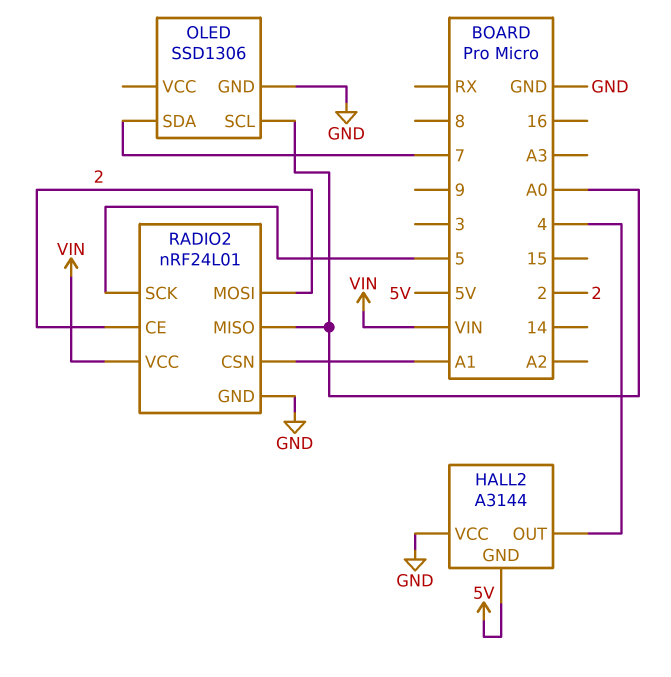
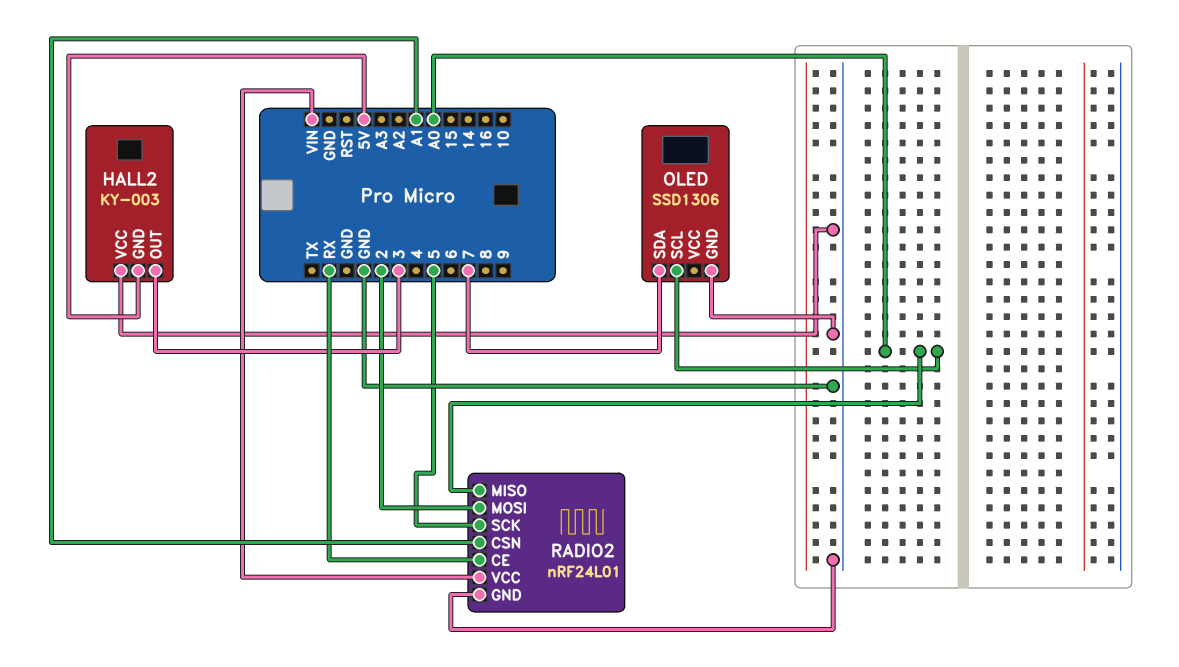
HALL2: A3144 -> KY-003
HALL2 pin OUT: 4 -> 3
RADIO2 pin CE: 2 -> RX

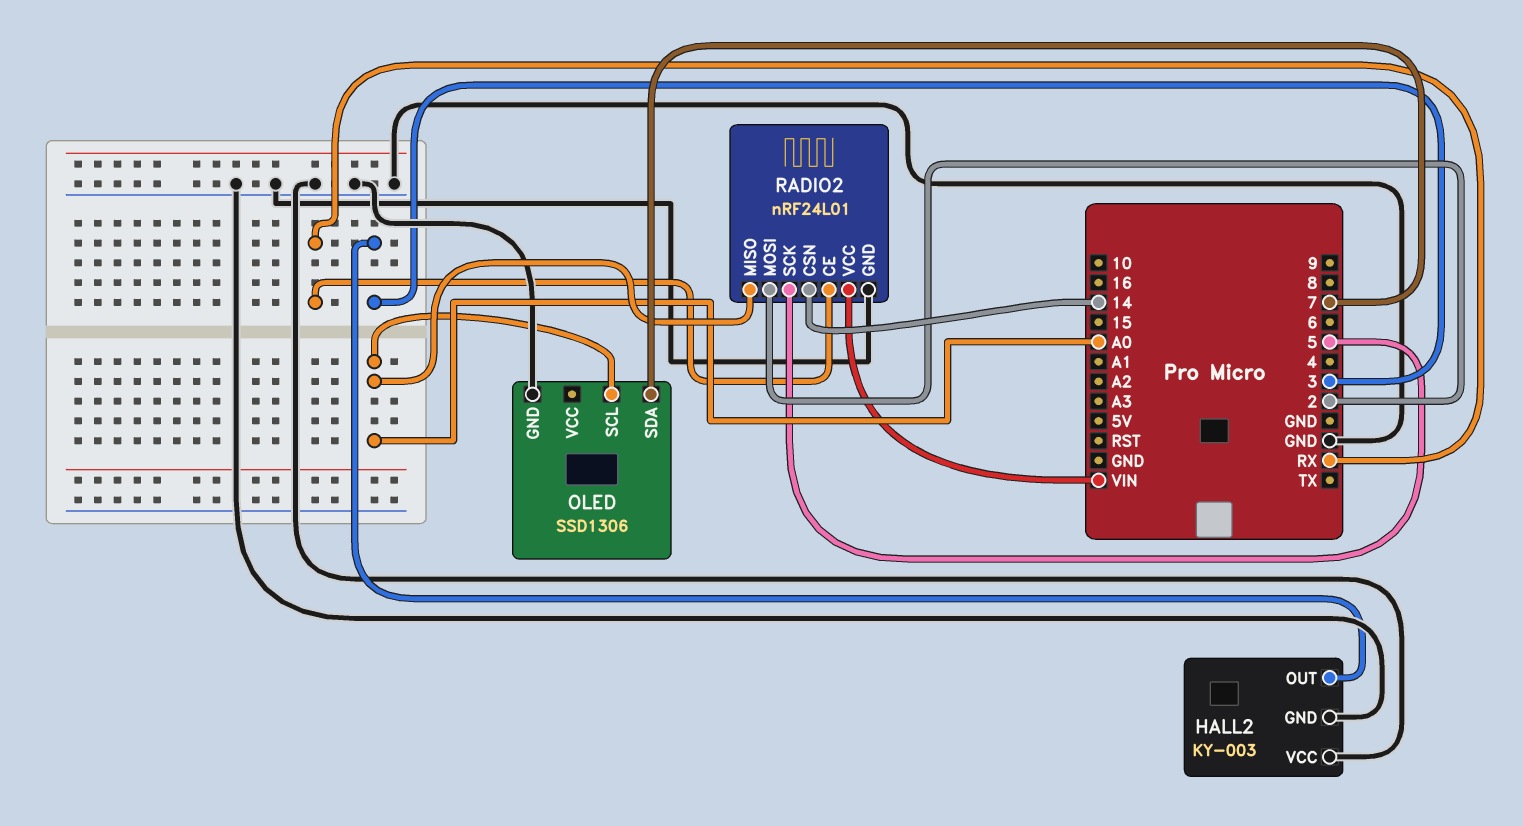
HALL2 pin GND: 5V -> GND
RADIO2 pin CSN: A1 -> 14

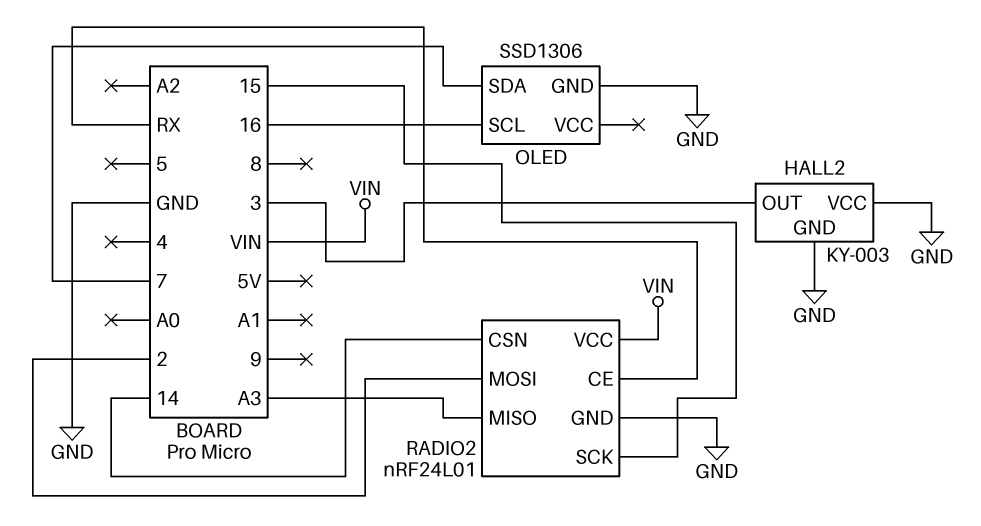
OLED pin SCL: A0 -> 16
RADIO2 pin MISO: A0 -> A3
RADIO2 pin SCK: 5 -> 15

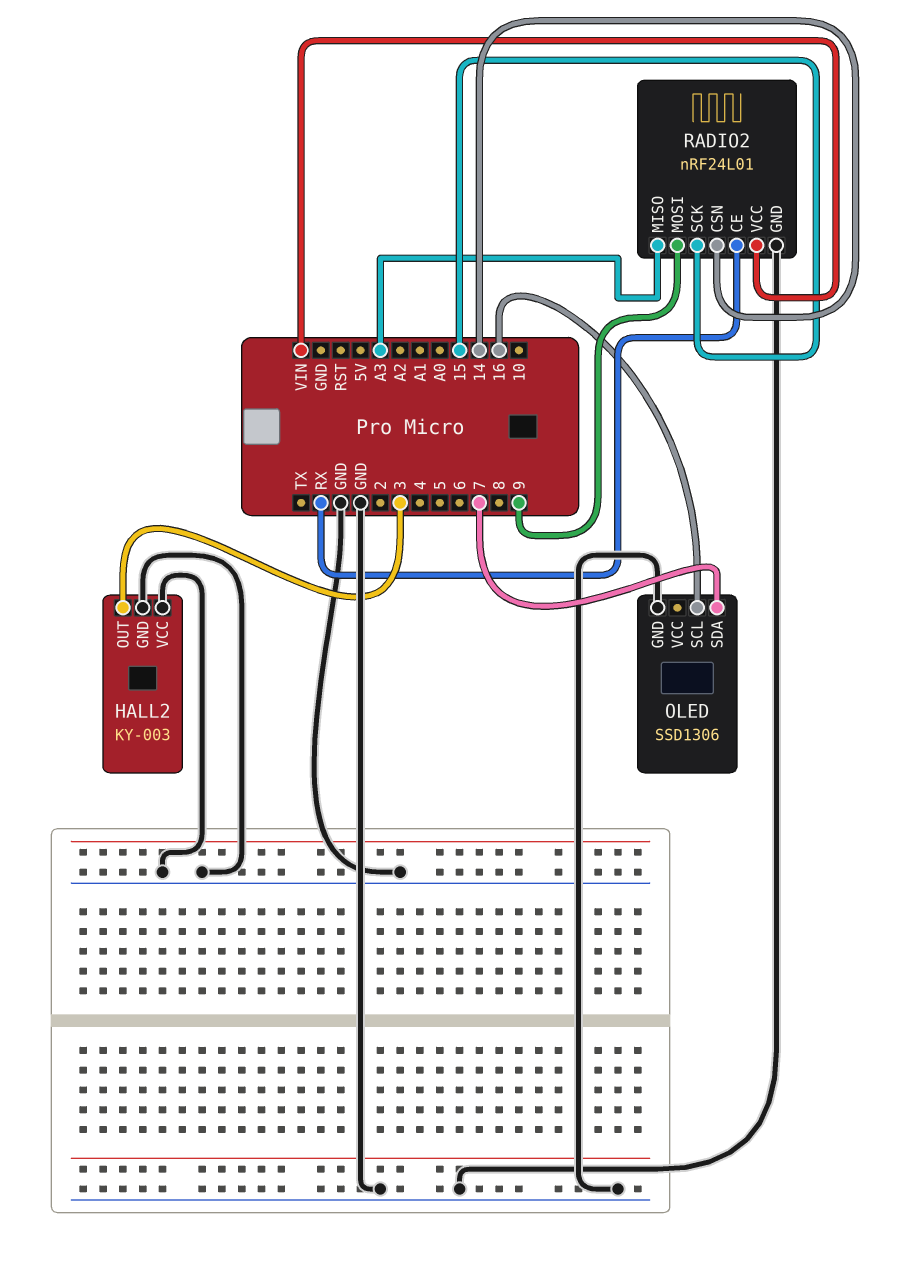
RADIO2 pin MOSI: 2 -> 9

